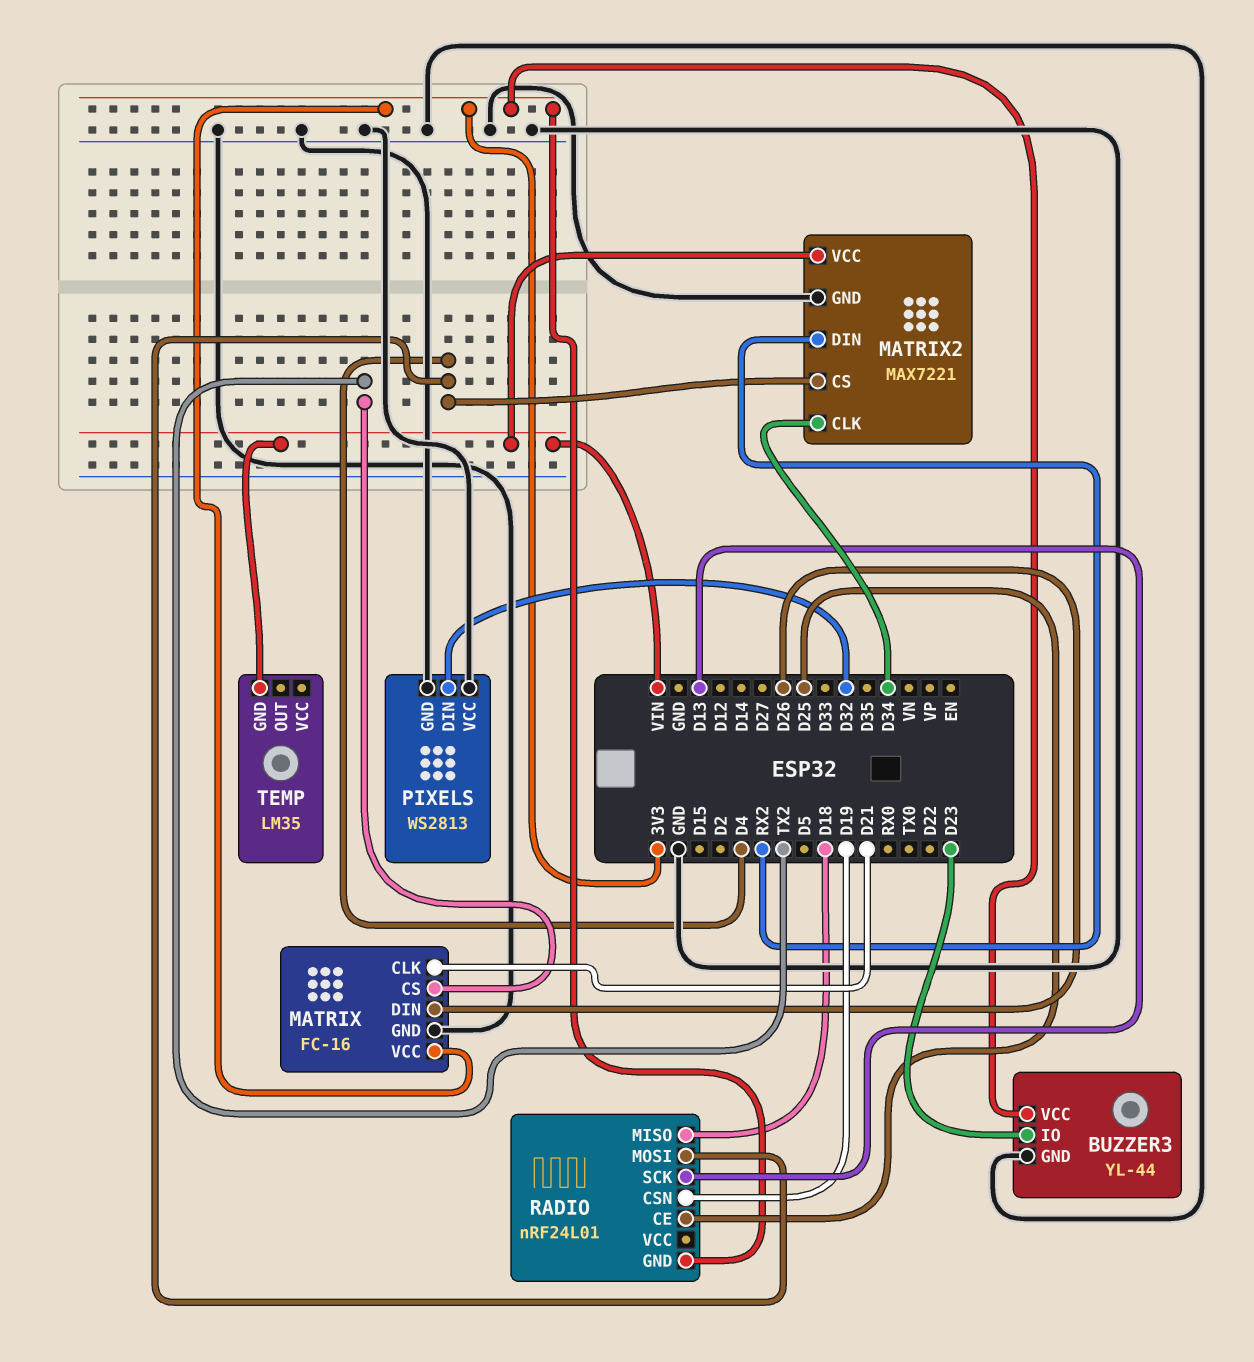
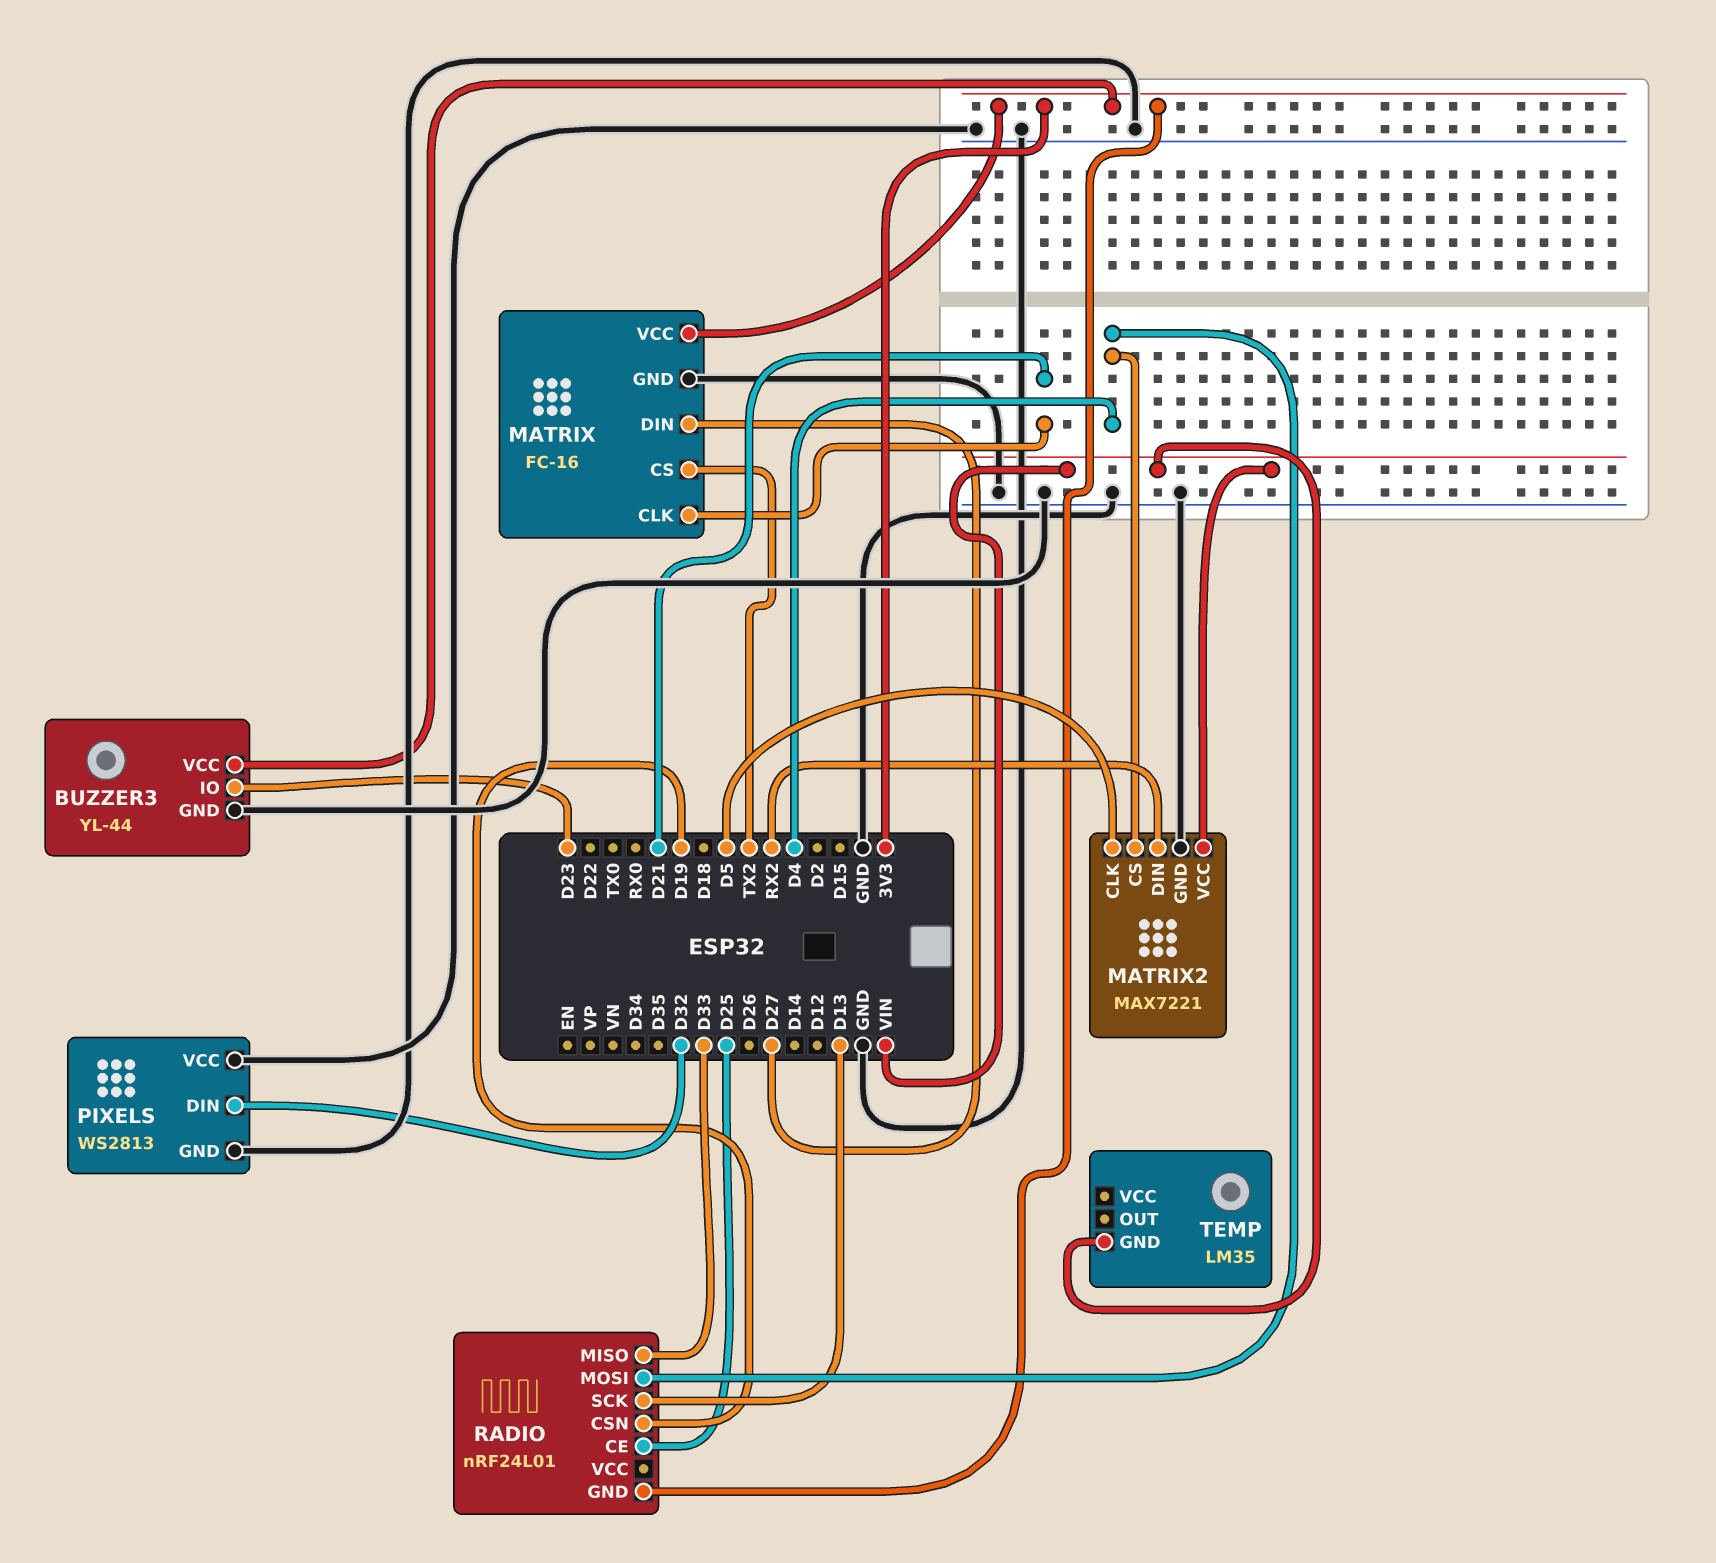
MATRIX pin DIN: D26 -> D27
MATRIX2 pin CLK: D34 -> D5
RADIO pin MISO: D18 -> D33

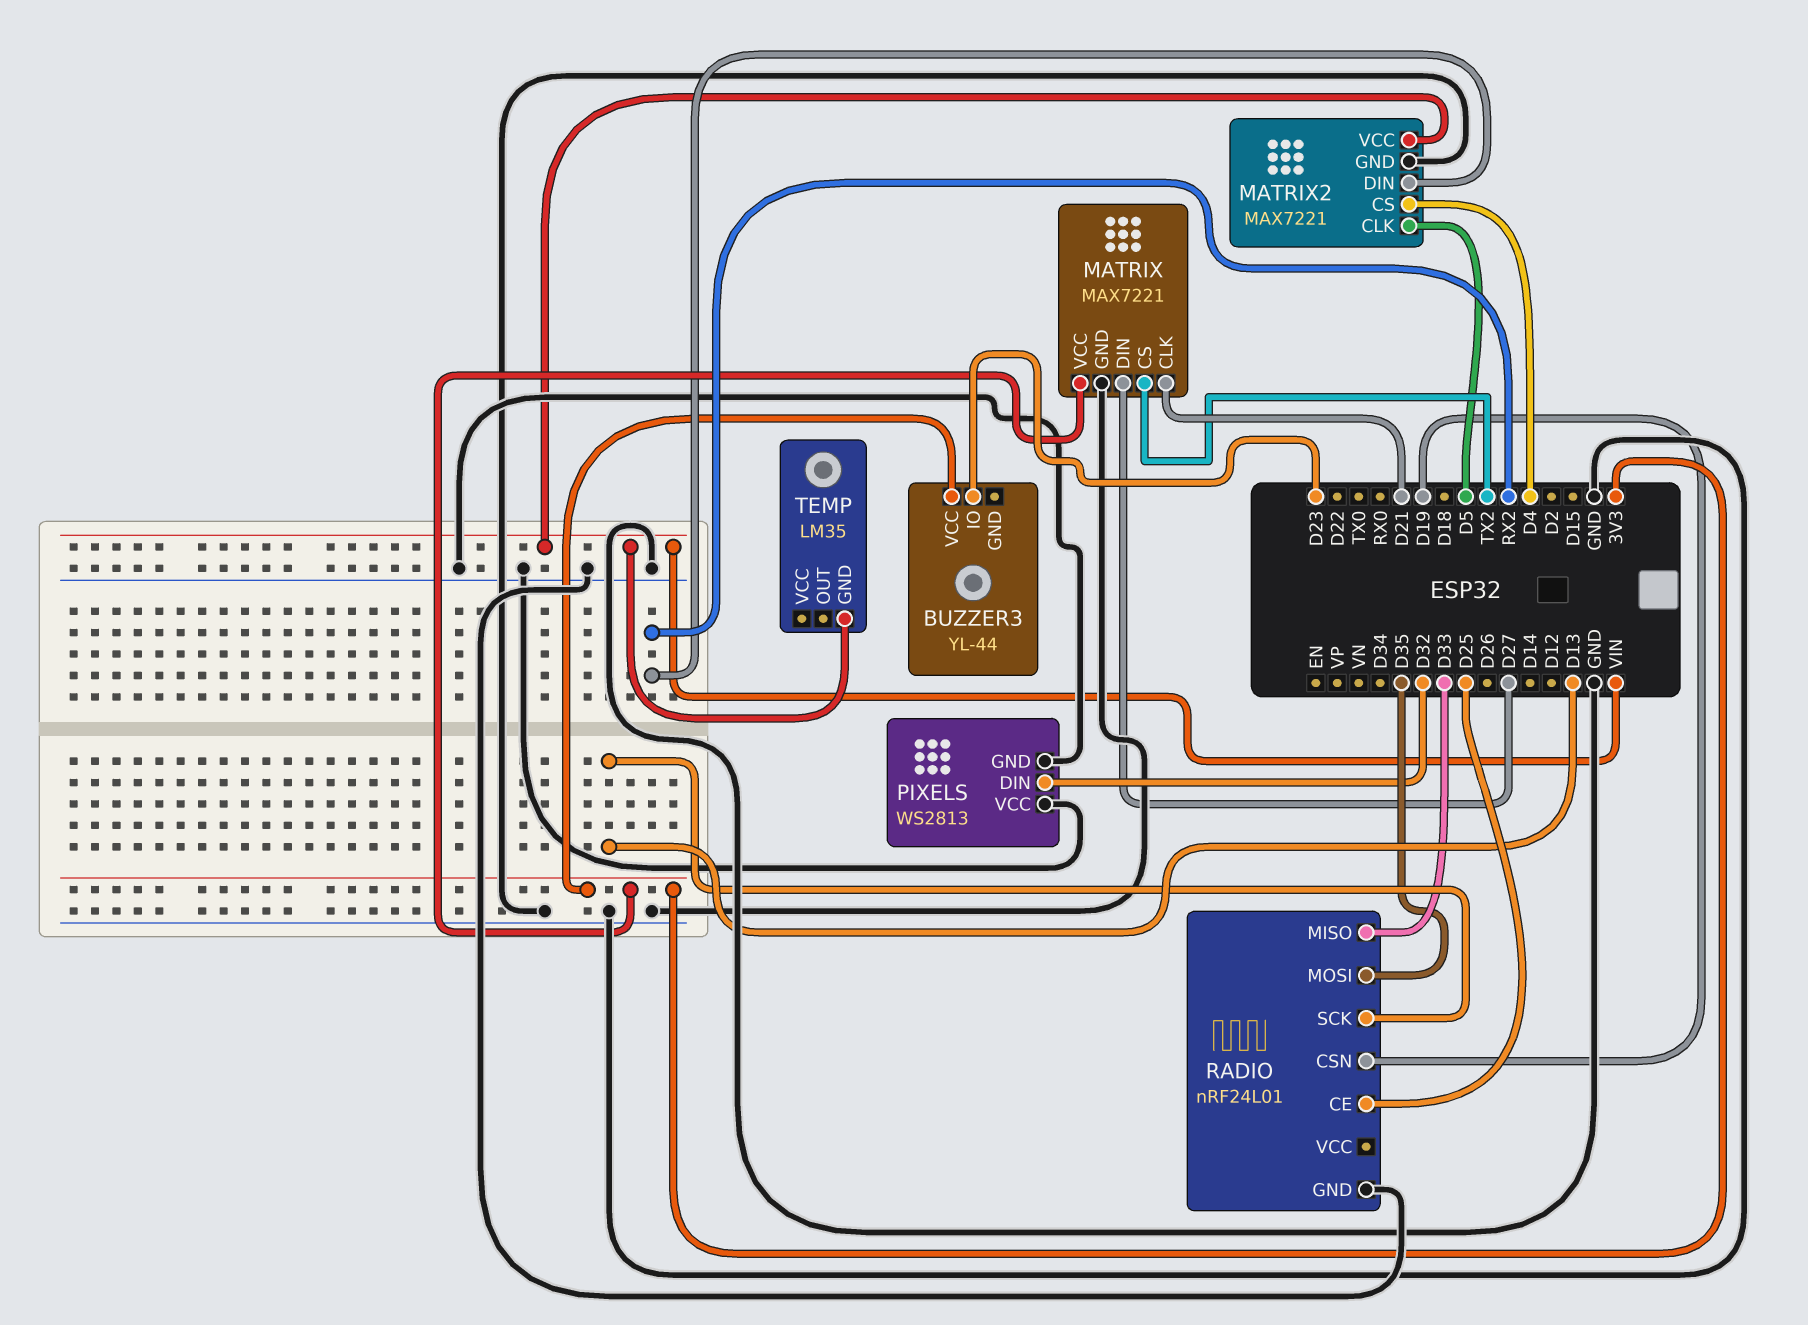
BUZZER3 pin GND: GND -> none
MATRIX: FC-16 -> MAX7221
RADIO pin GND: 3V3 -> GND
RADIO pin MOSI: D4 -> D35

